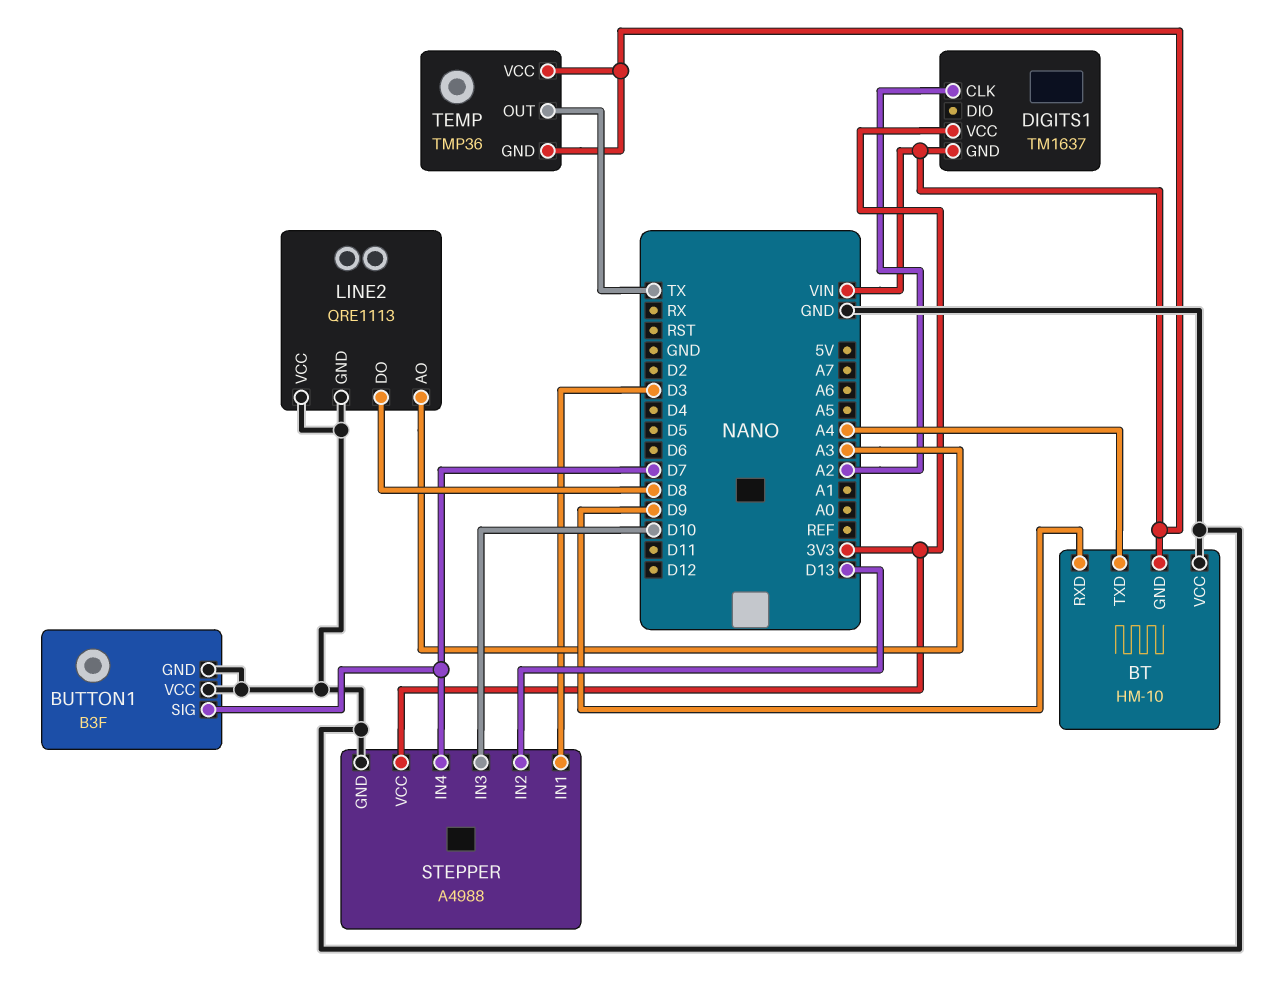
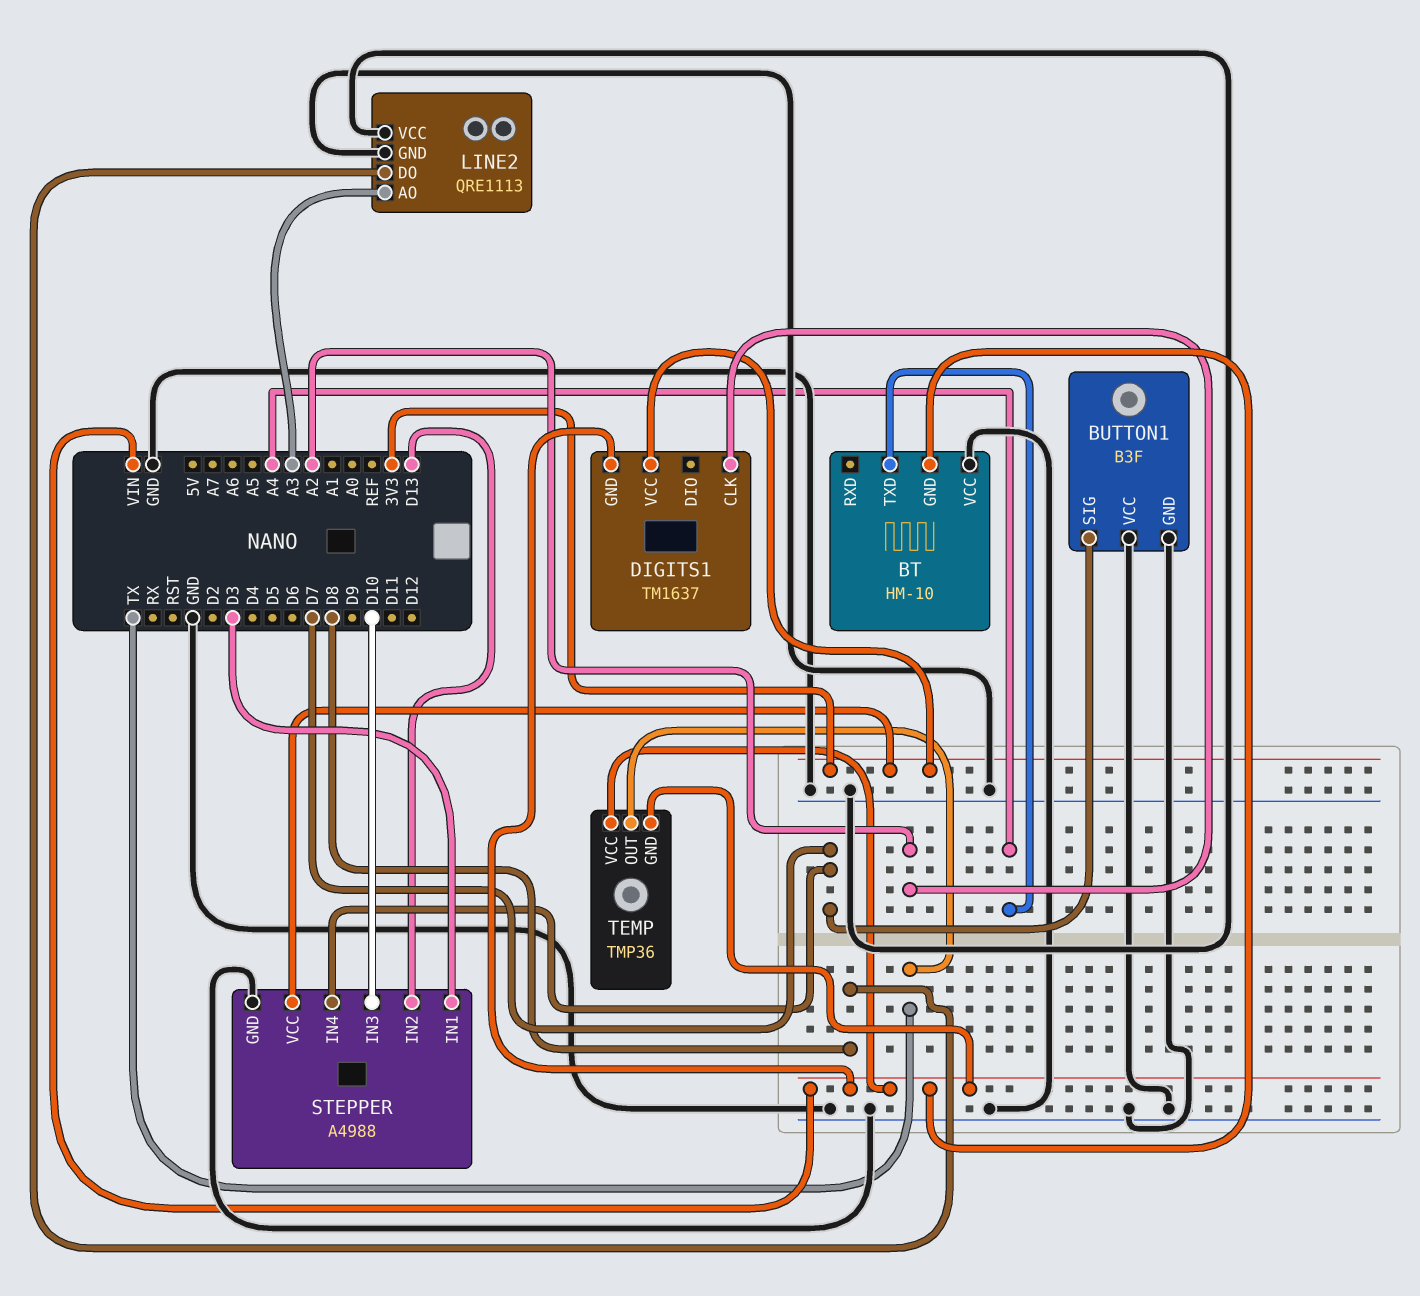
BT pin RXD: D9 -> none

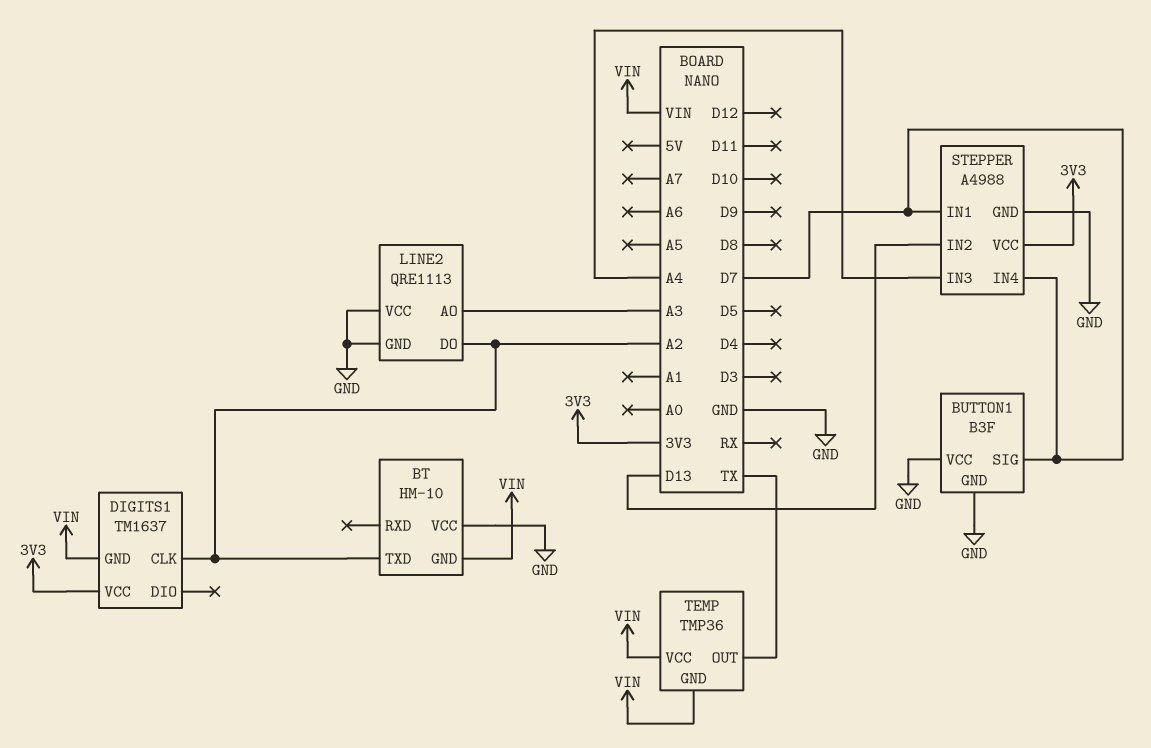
BT pin TXD: A4 -> A2
LINE2 pin DO: D8 -> A2
STEPPER pin IN1: D3 -> D7
STEPPER pin IN3: D10 -> A4

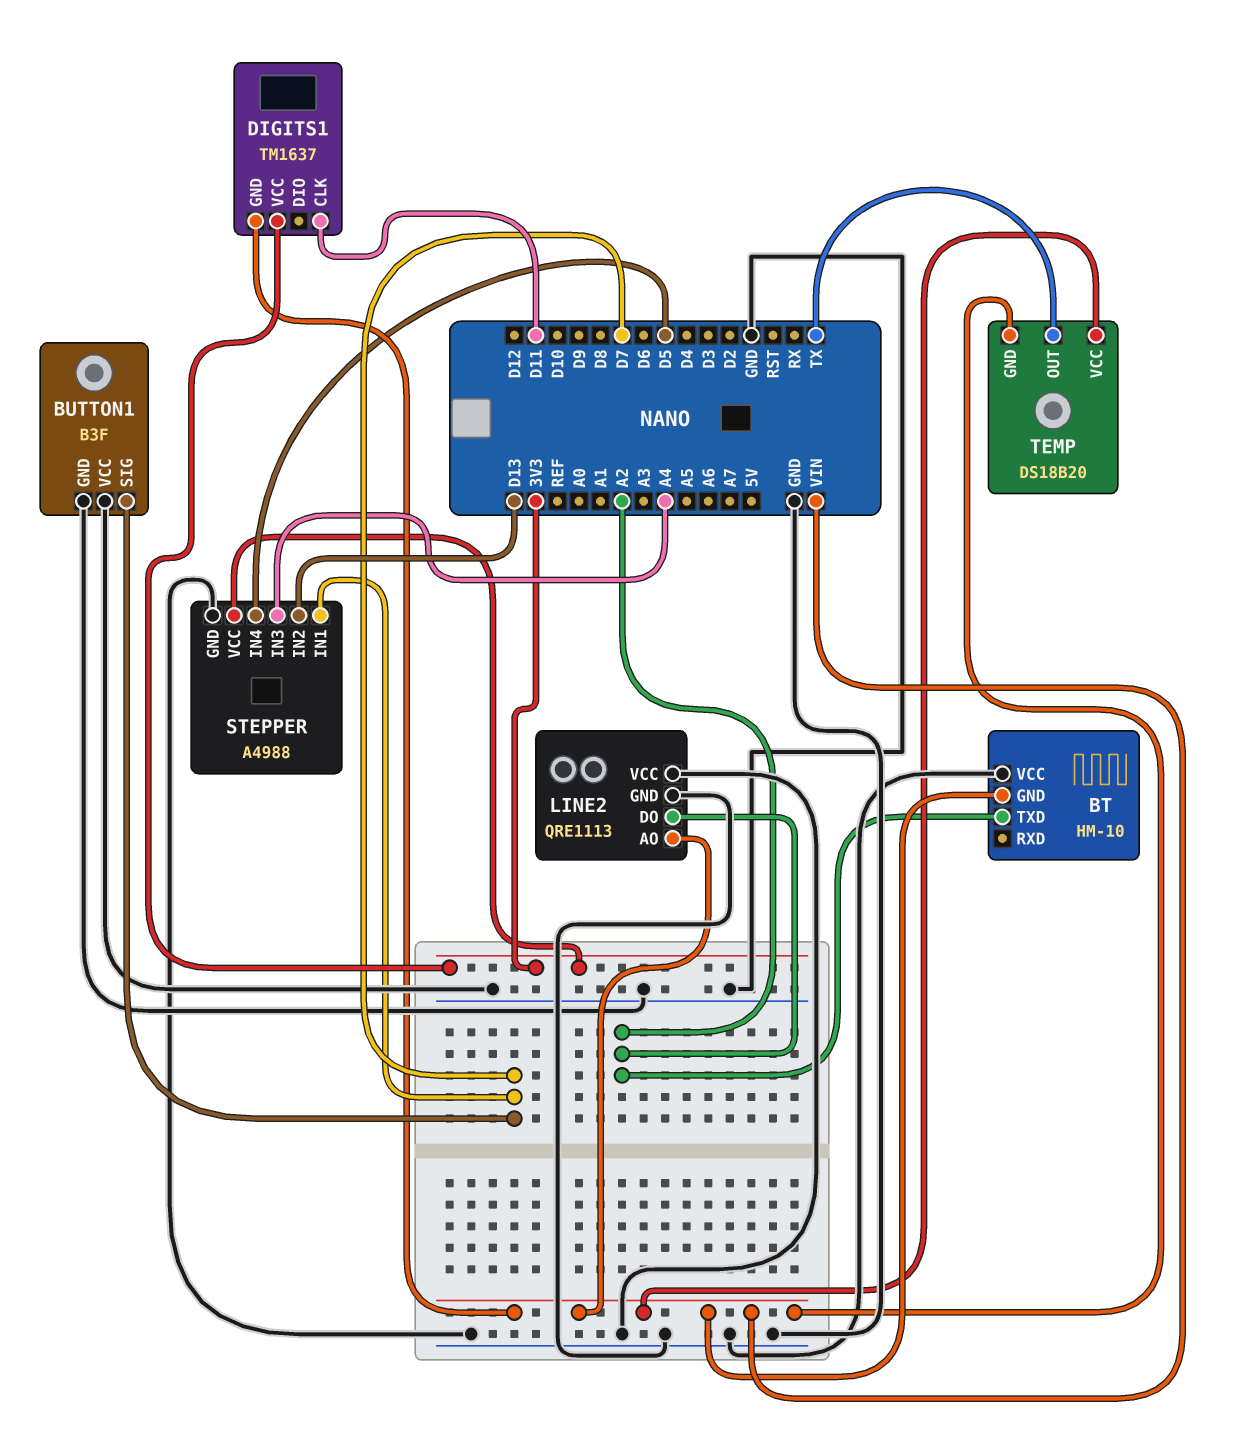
DIGITS1 pin CLK: A2 -> D11
LINE2 pin AO: A3 -> VIN
STEPPER pin IN4: D7 -> D5
TEMP: TMP36 -> DS18B20

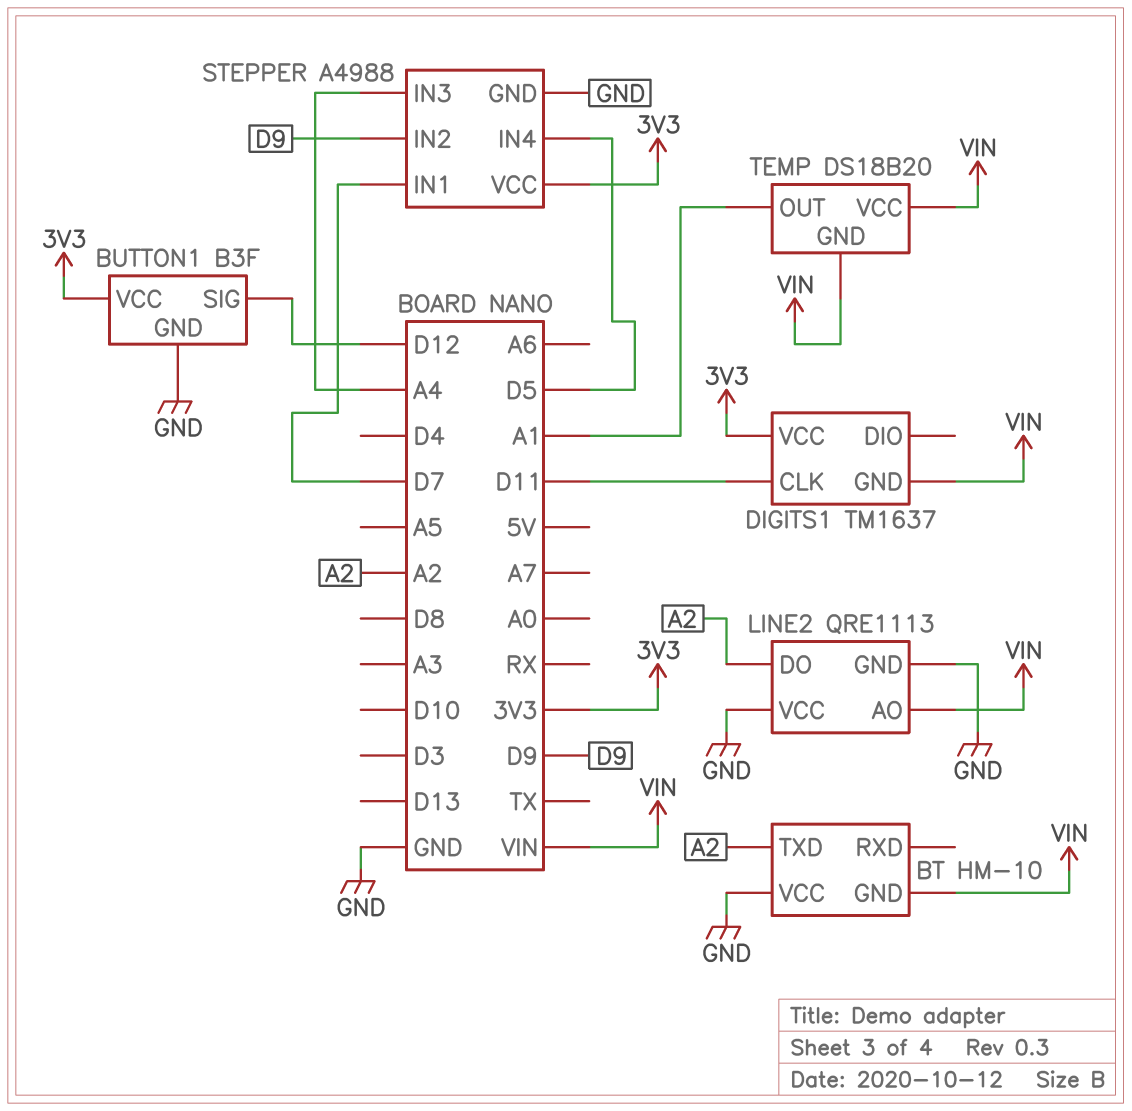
BUTTON1 pin SIG: D7 -> D12
BUTTON1 pin VCC: GND -> 3V3
STEPPER pin IN2: D13 -> D9
TEMP pin OUT: TX -> A1

